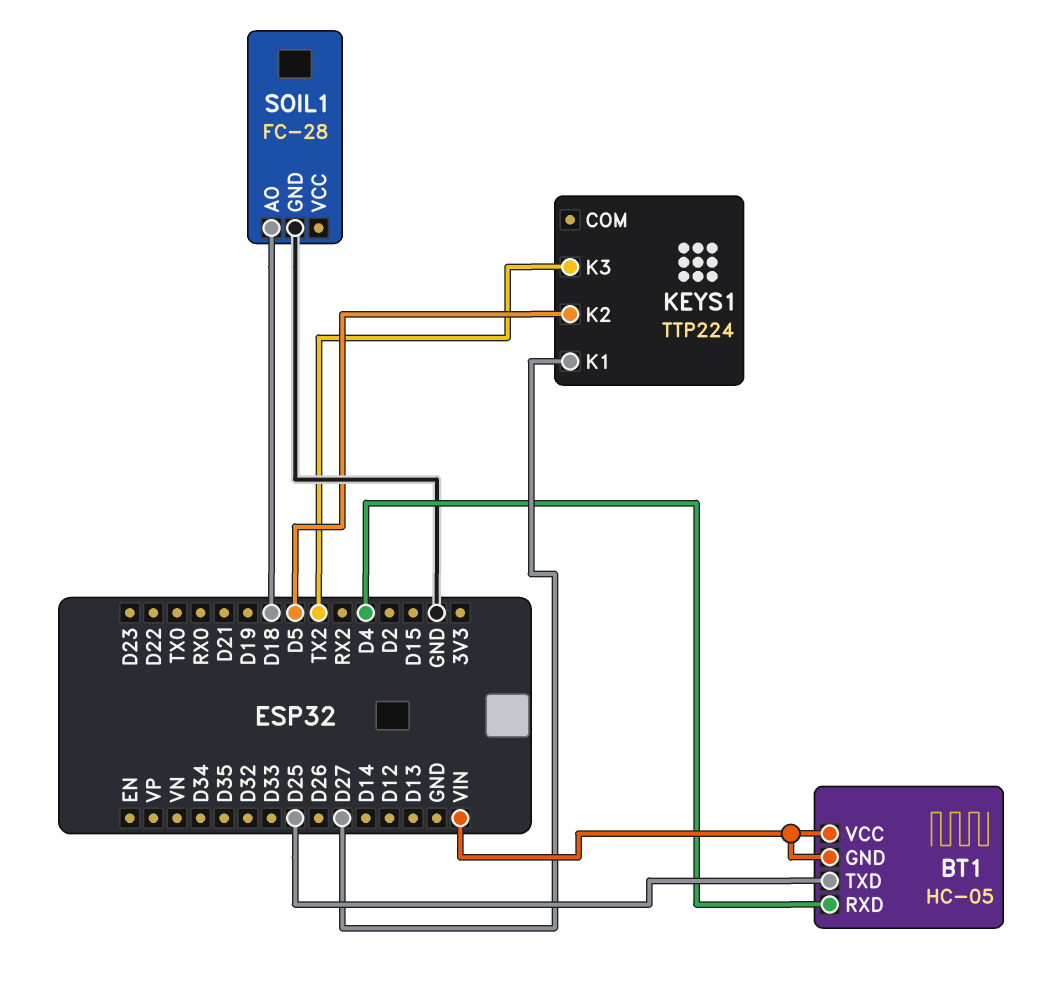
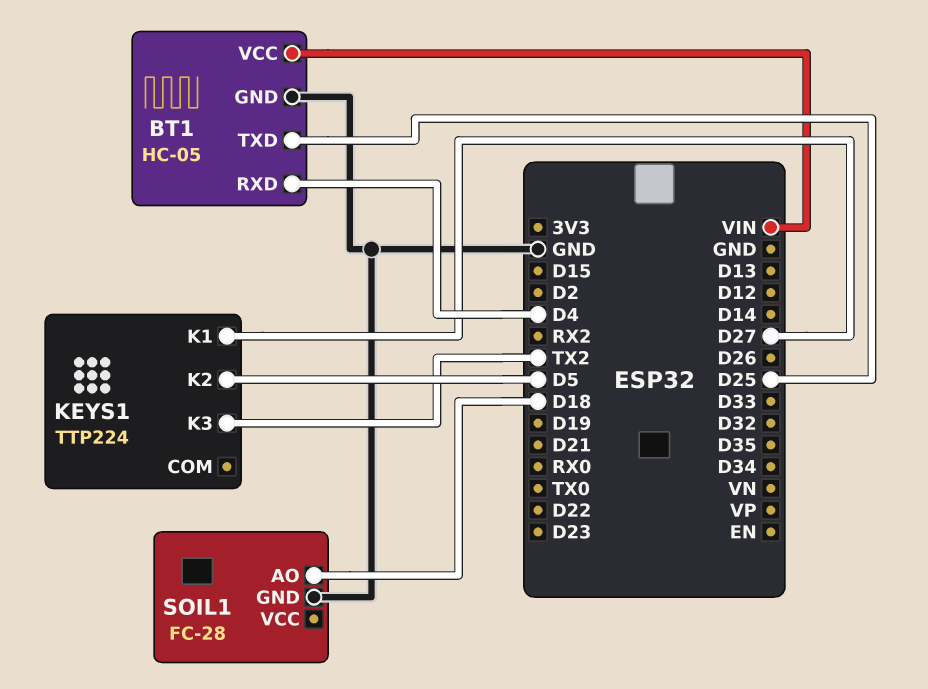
BT1 pin GND: VIN -> GND

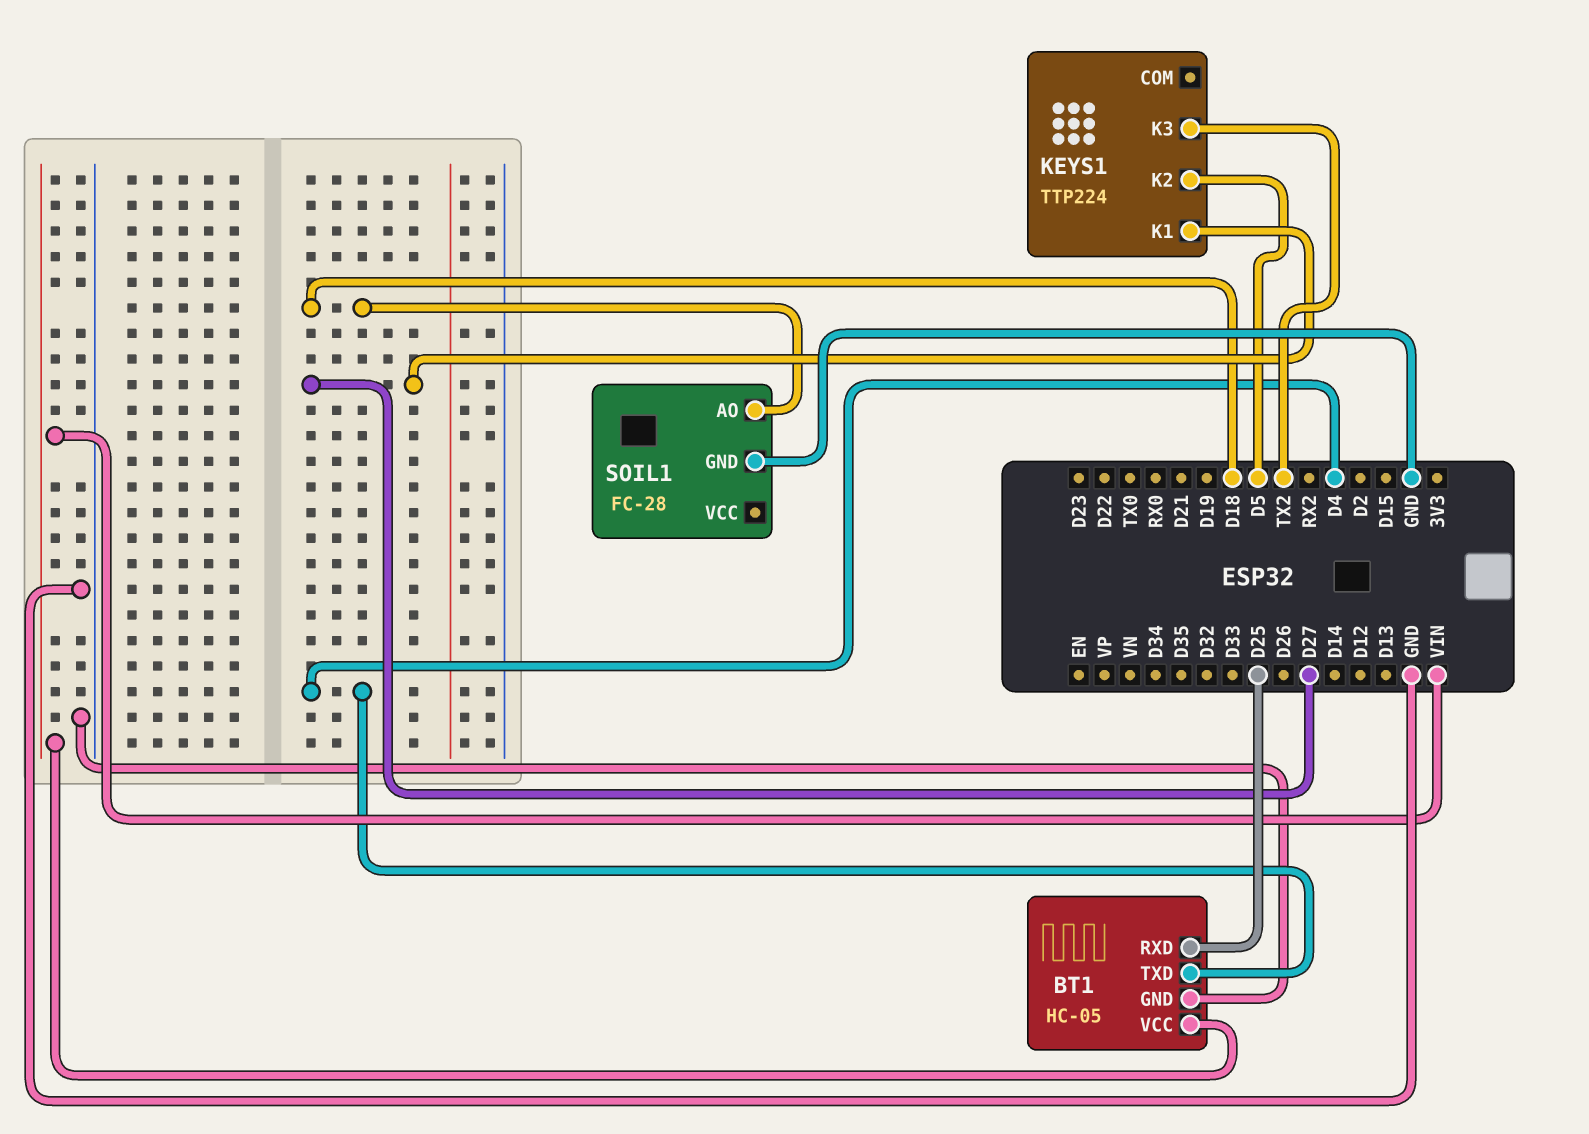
BT1 pin RXD: D4 -> D25
BT1 pin TXD: D25 -> D4

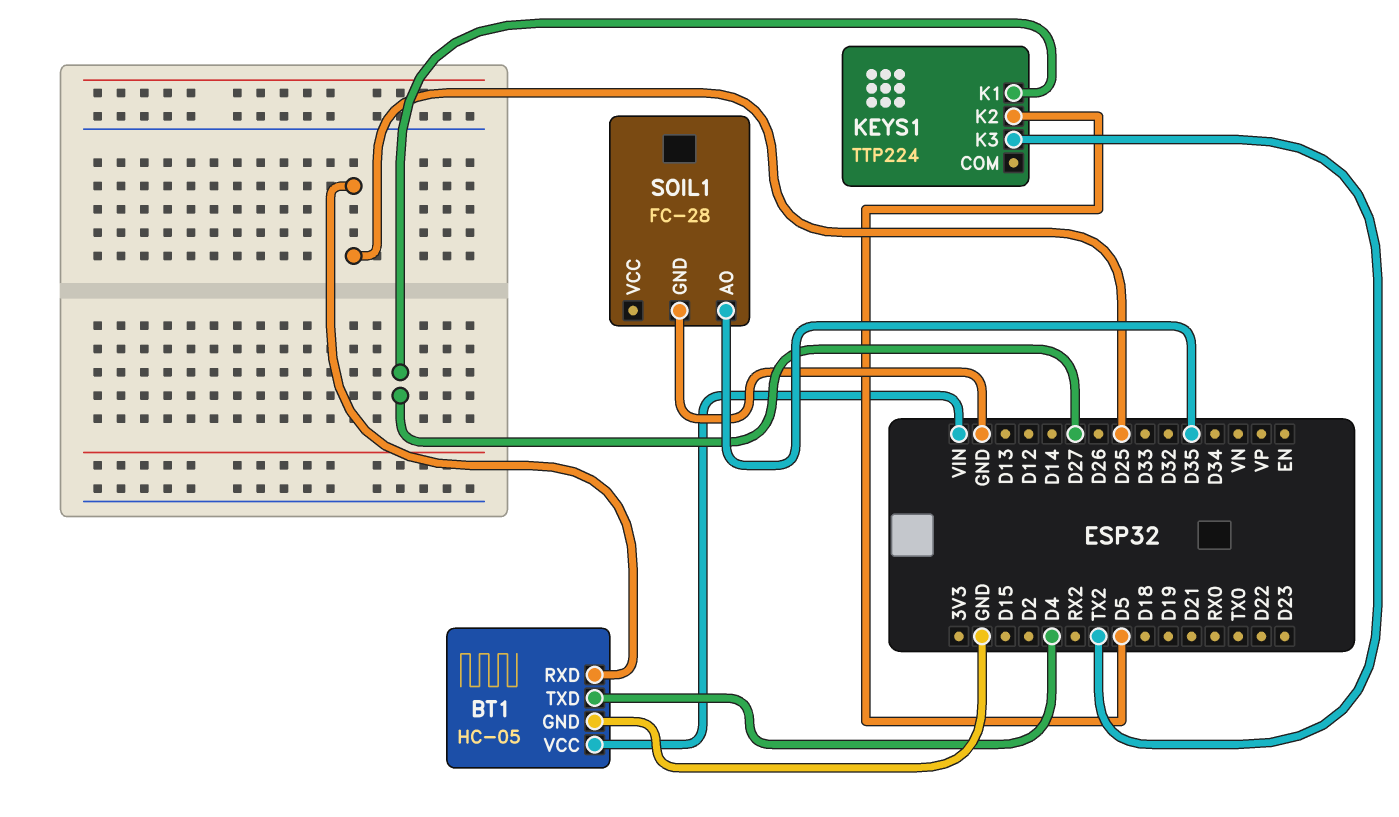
SOIL1 pin AO: D18 -> D35

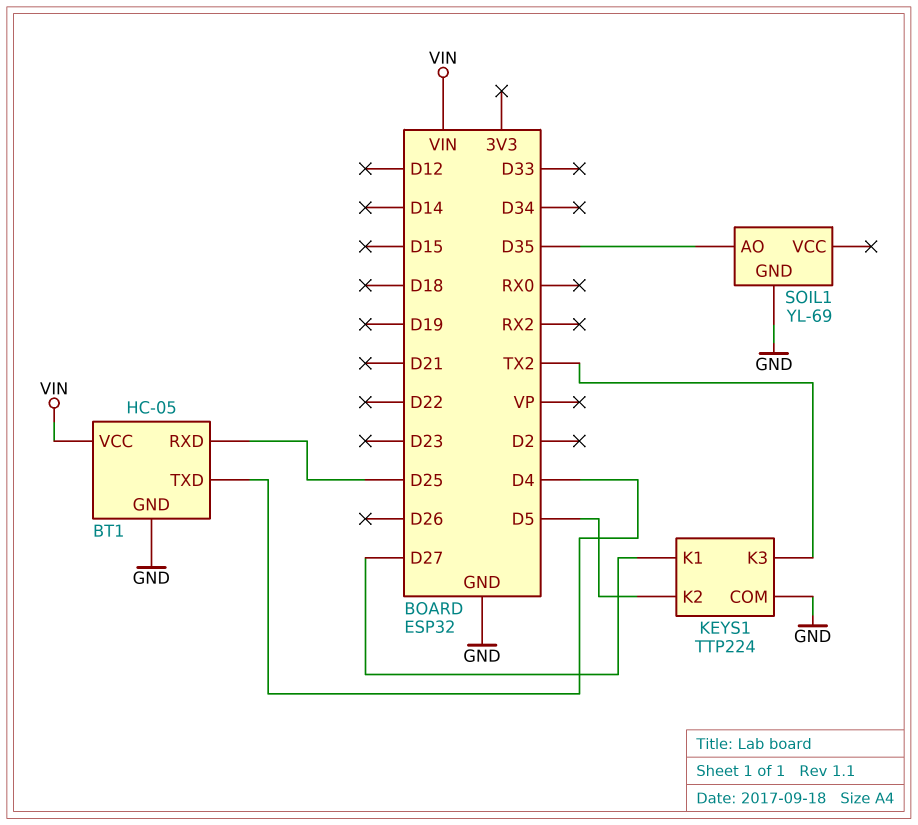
KEYS1 pin COM: none -> GND
SOIL1: FC-28 -> YL-69

